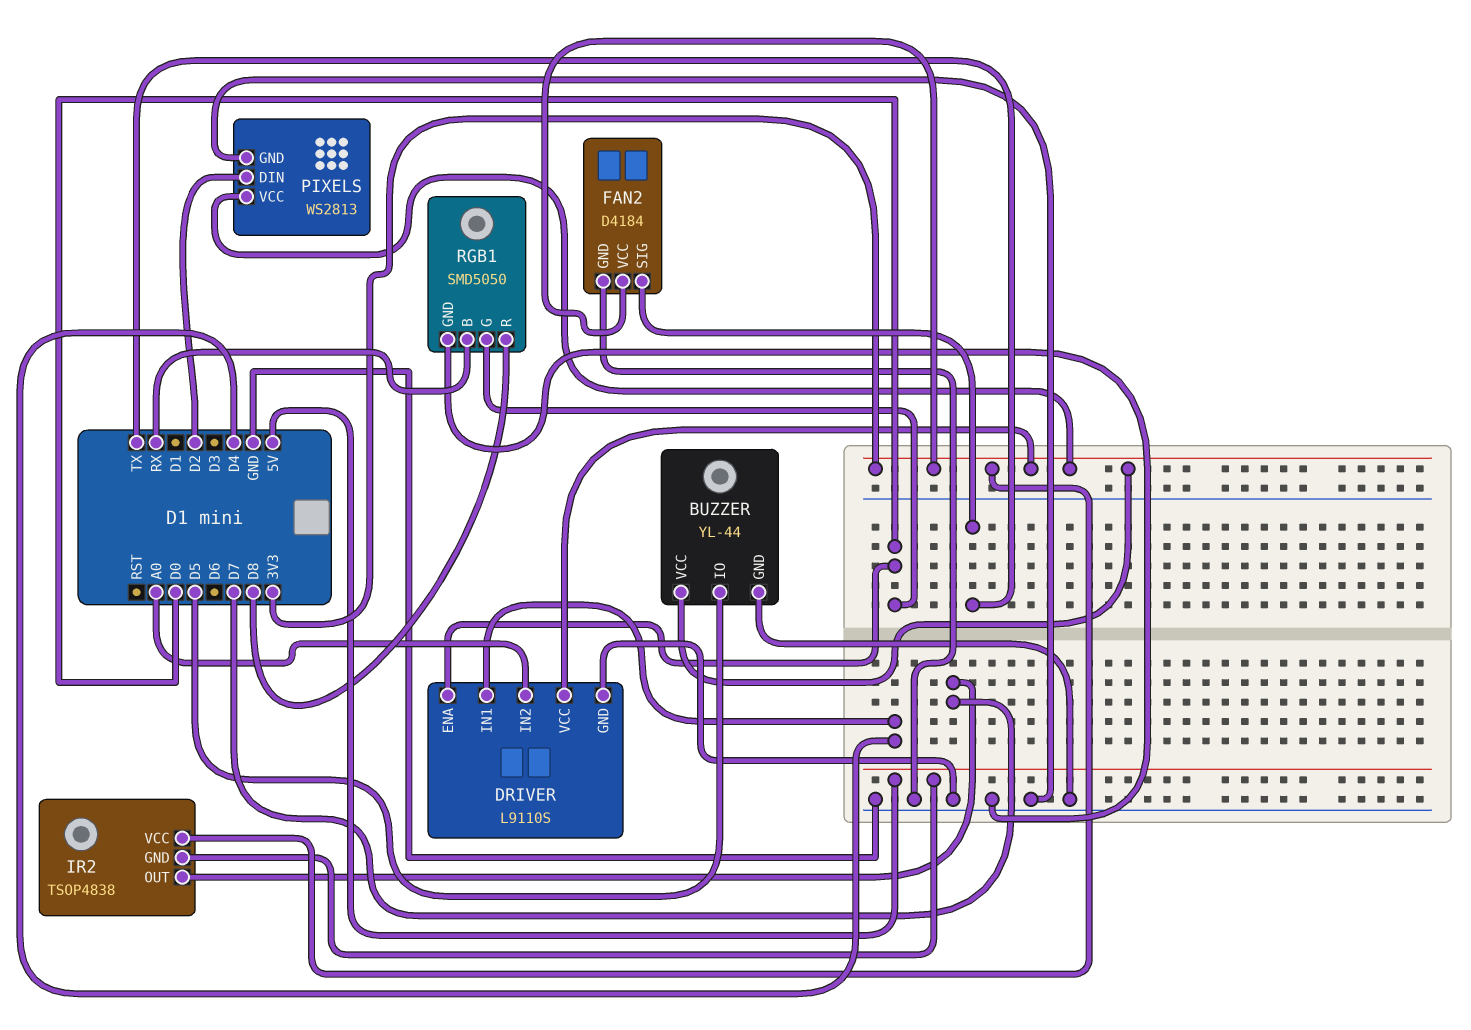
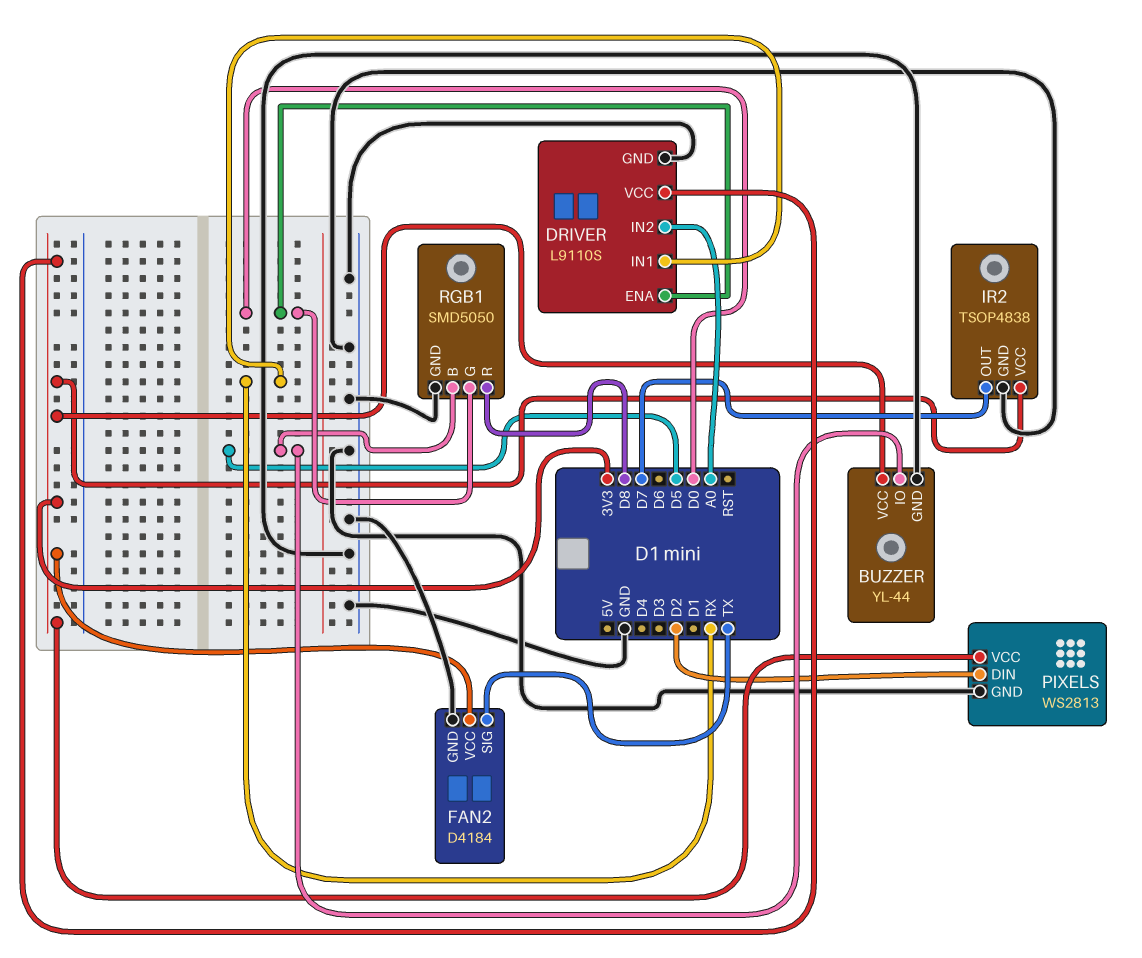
DRIVER pin IN1: D4 -> RX
IR2 pin GND: 5V -> GND
RGB1 pin B: RX -> D5

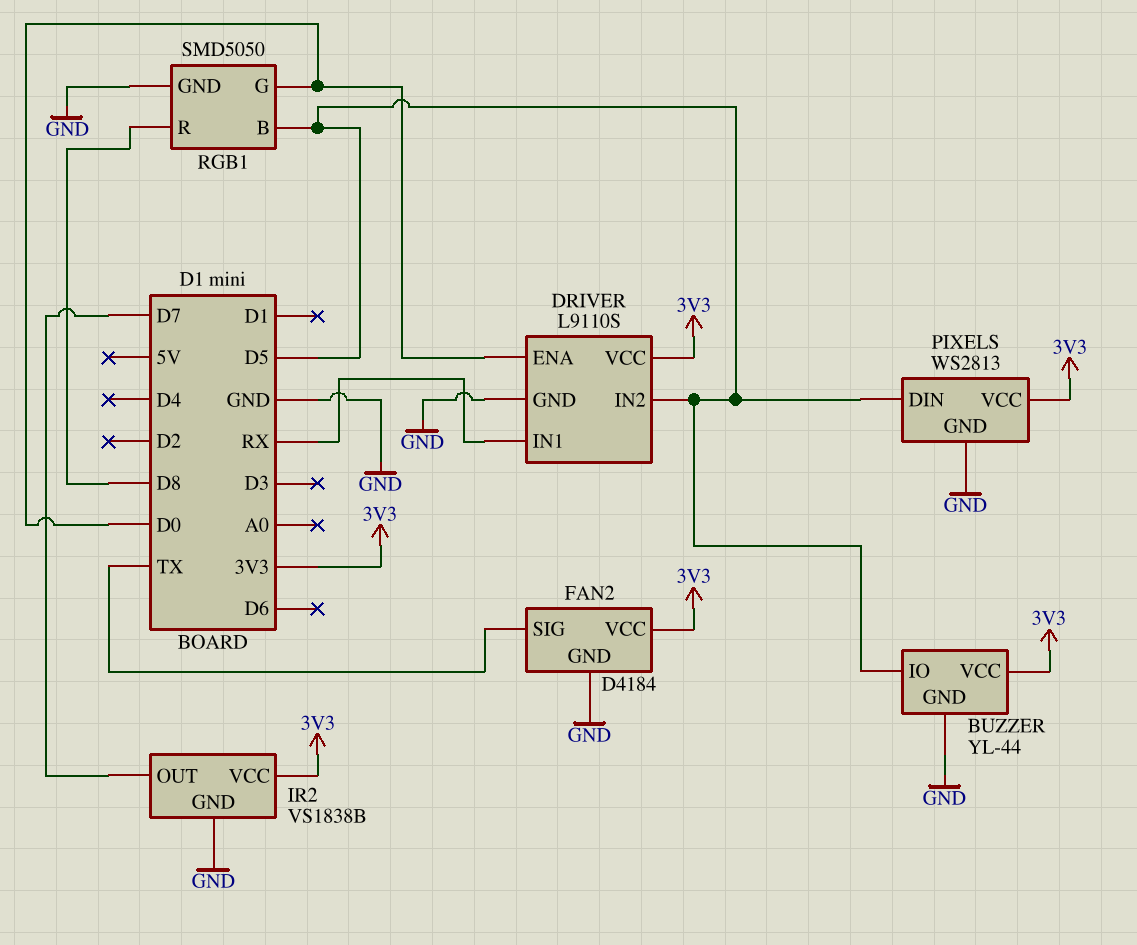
DRIVER pin IN2: A0 -> D5
IR2: TSOP4838 -> VS1838B
PIXELS pin DIN: D2 -> D5

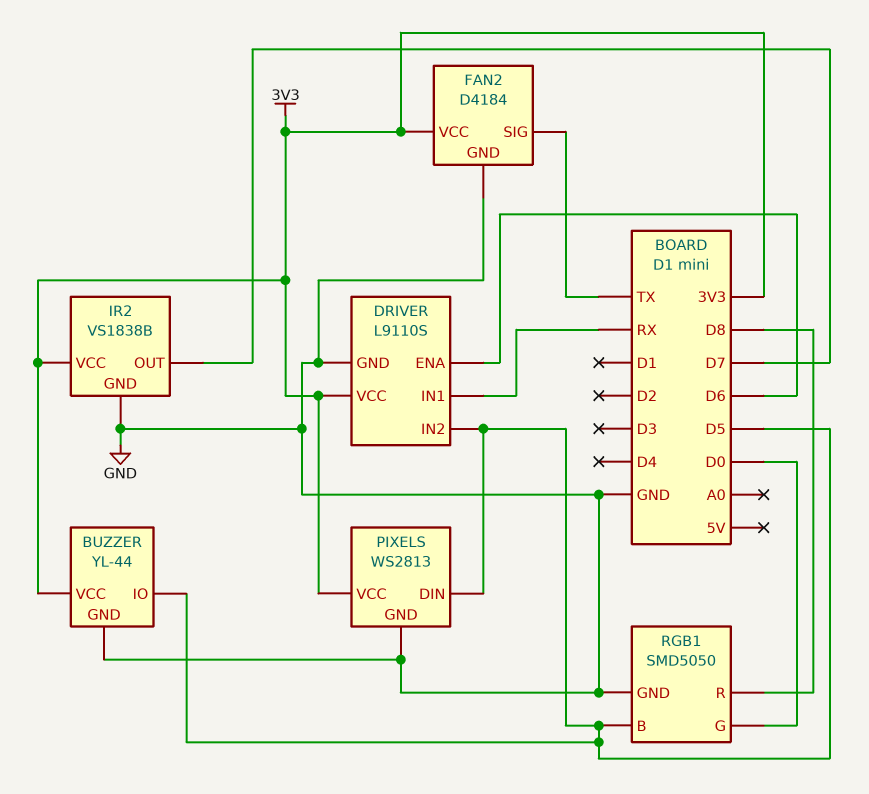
DRIVER pin ENA: D0 -> D6

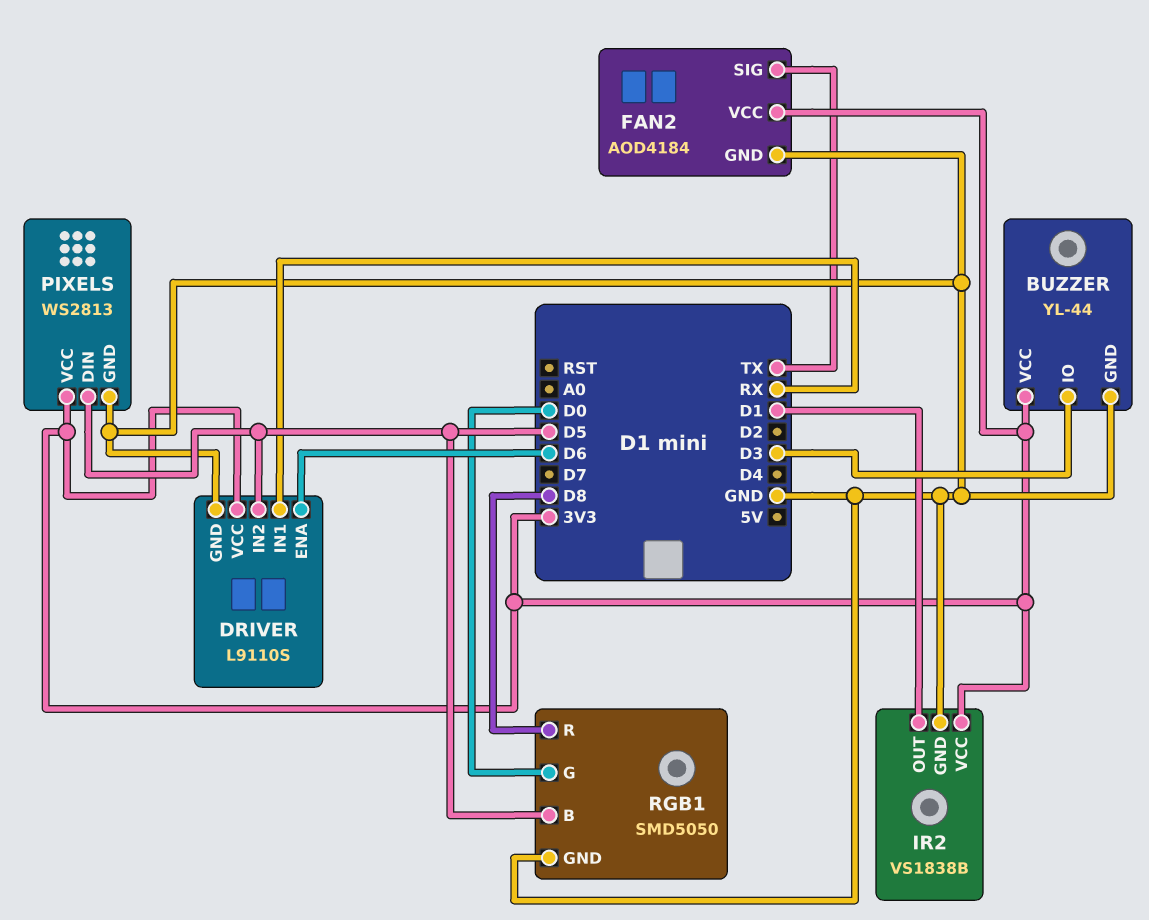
BUZZER pin IO: D5 -> D3
FAN2: D4184 -> AOD4184
IR2 pin OUT: D7 -> D1

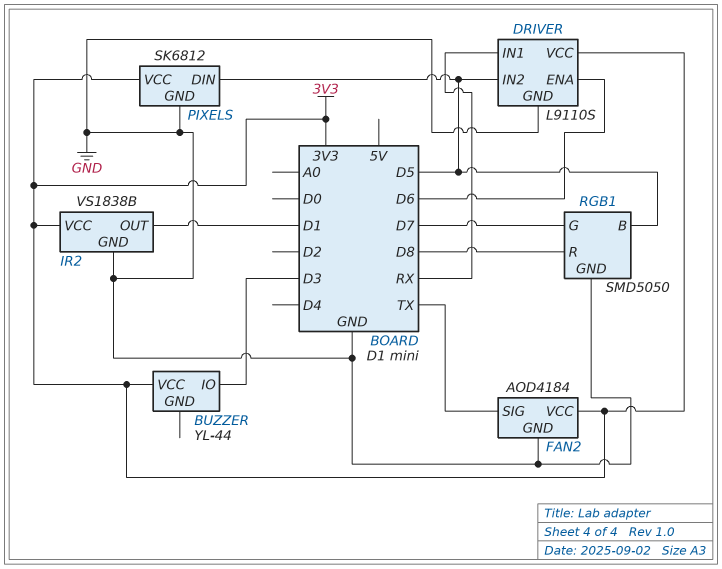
BUZZER pin GND: GND -> none
PIXELS: WS2813 -> SK6812
RGB1 pin G: D0 -> D7

